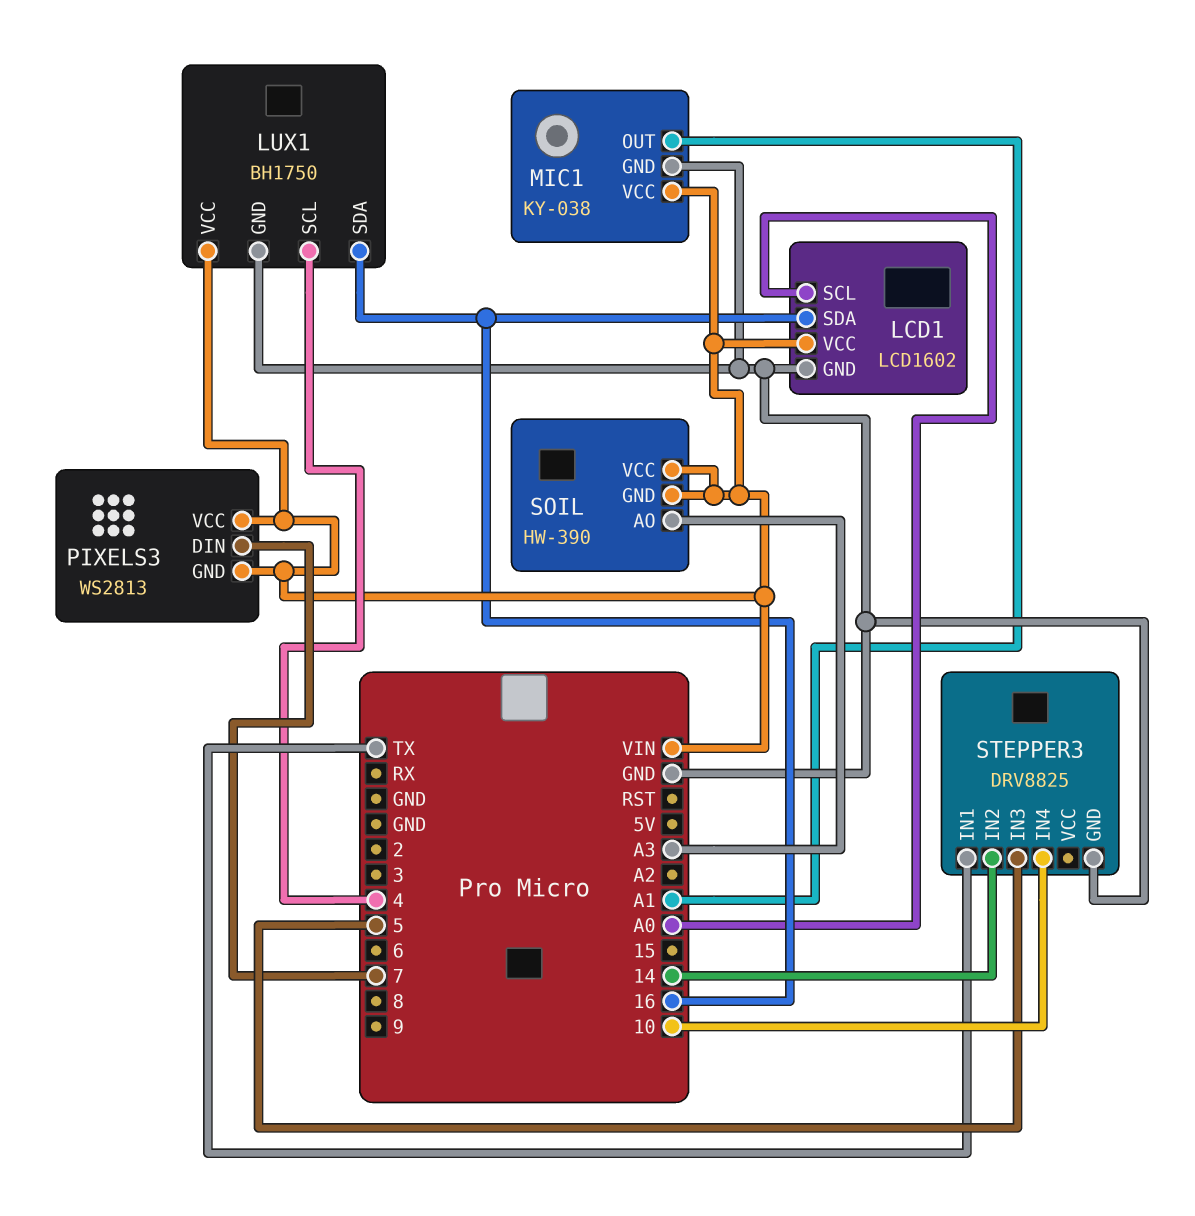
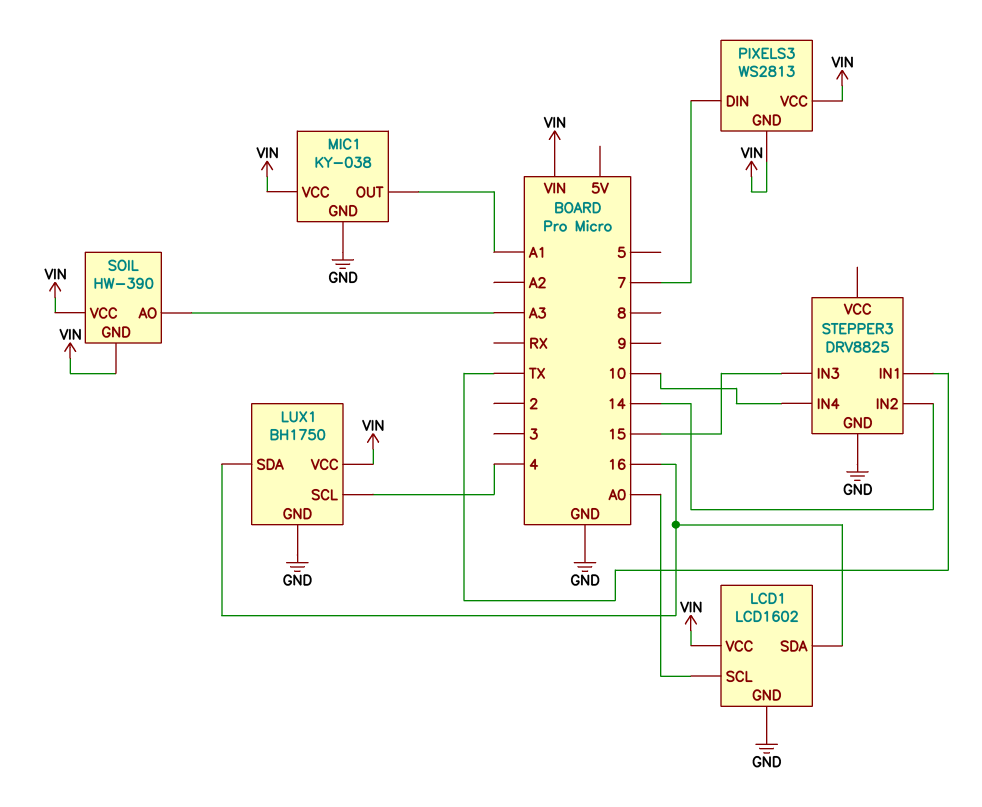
STEPPER3 pin IN3: 5 -> 15

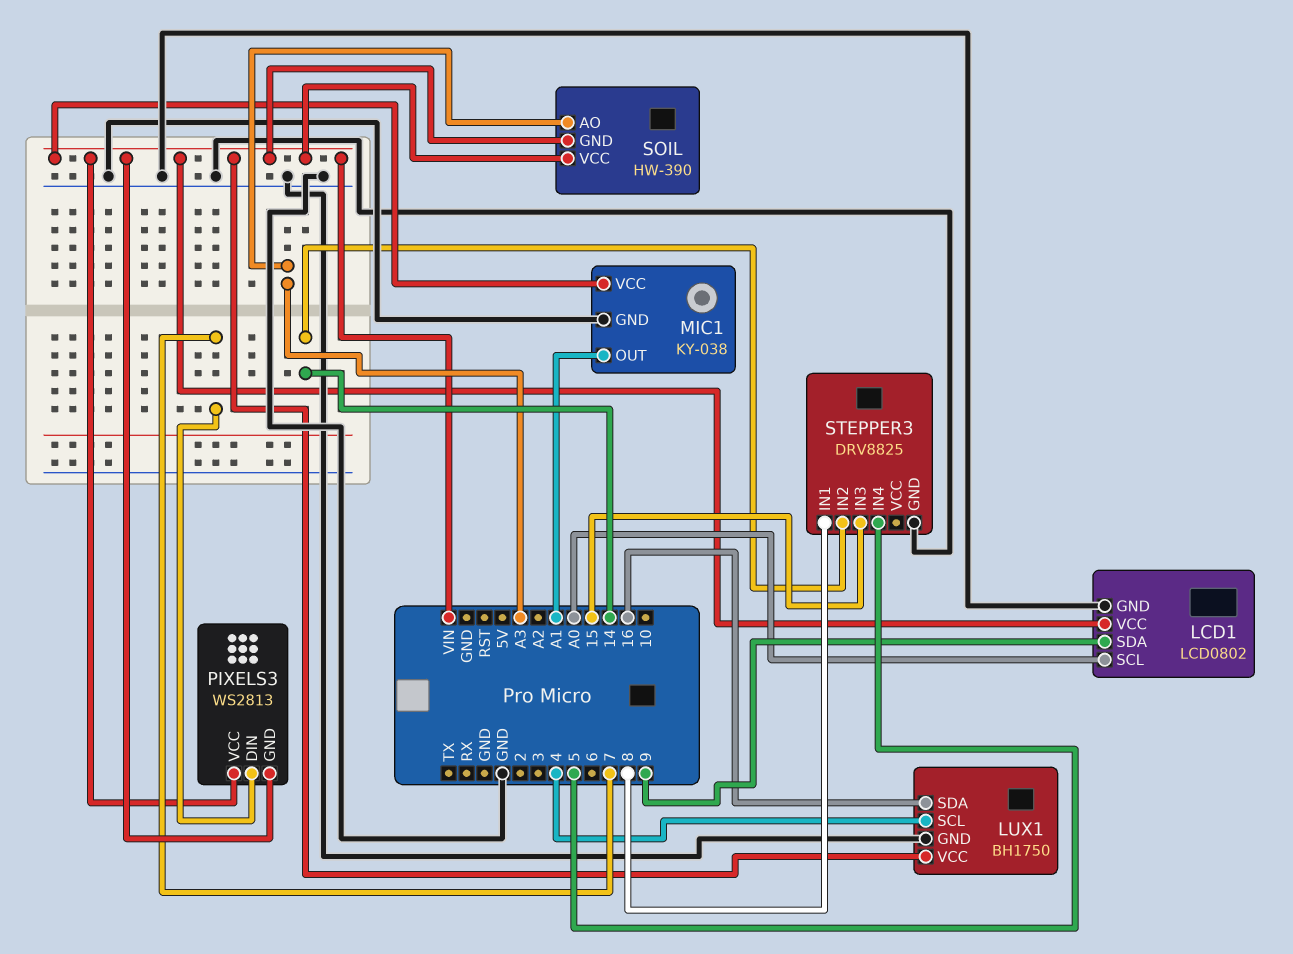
LCD1: LCD1602 -> LCD0802
LCD1 pin SDA: 16 -> 9
STEPPER3 pin IN1: TX -> 8
STEPPER3 pin IN4: 10 -> 5

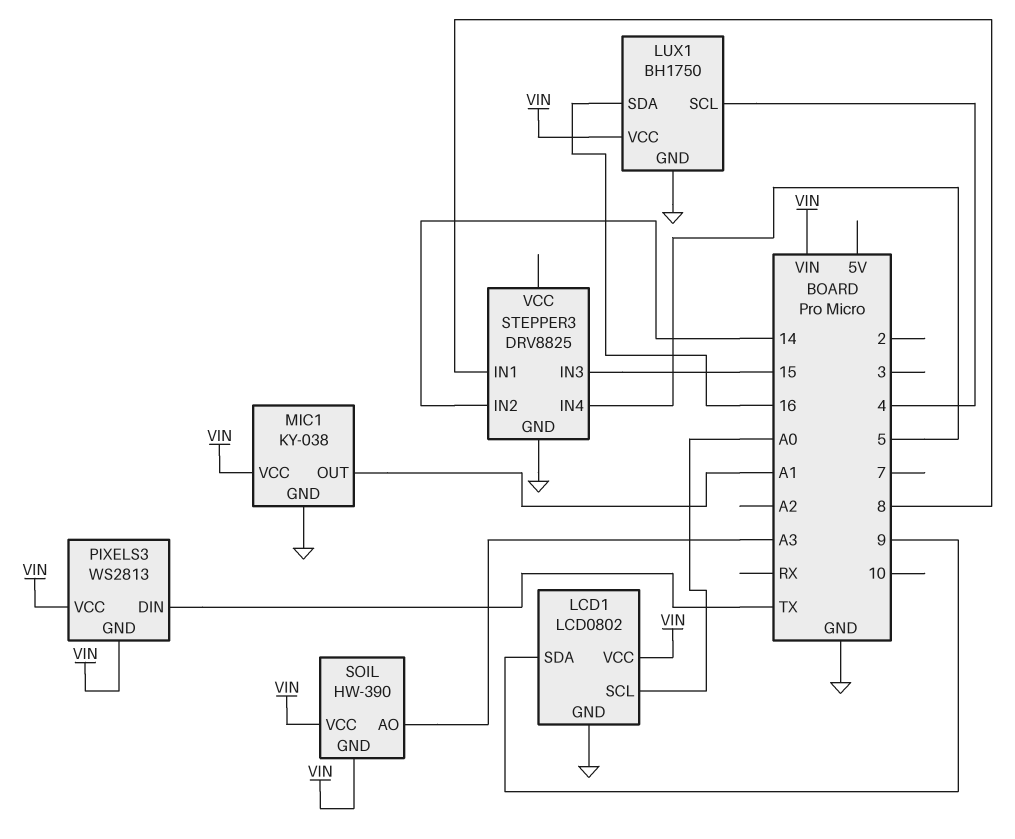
PIXELS3 pin DIN: 7 -> TX

